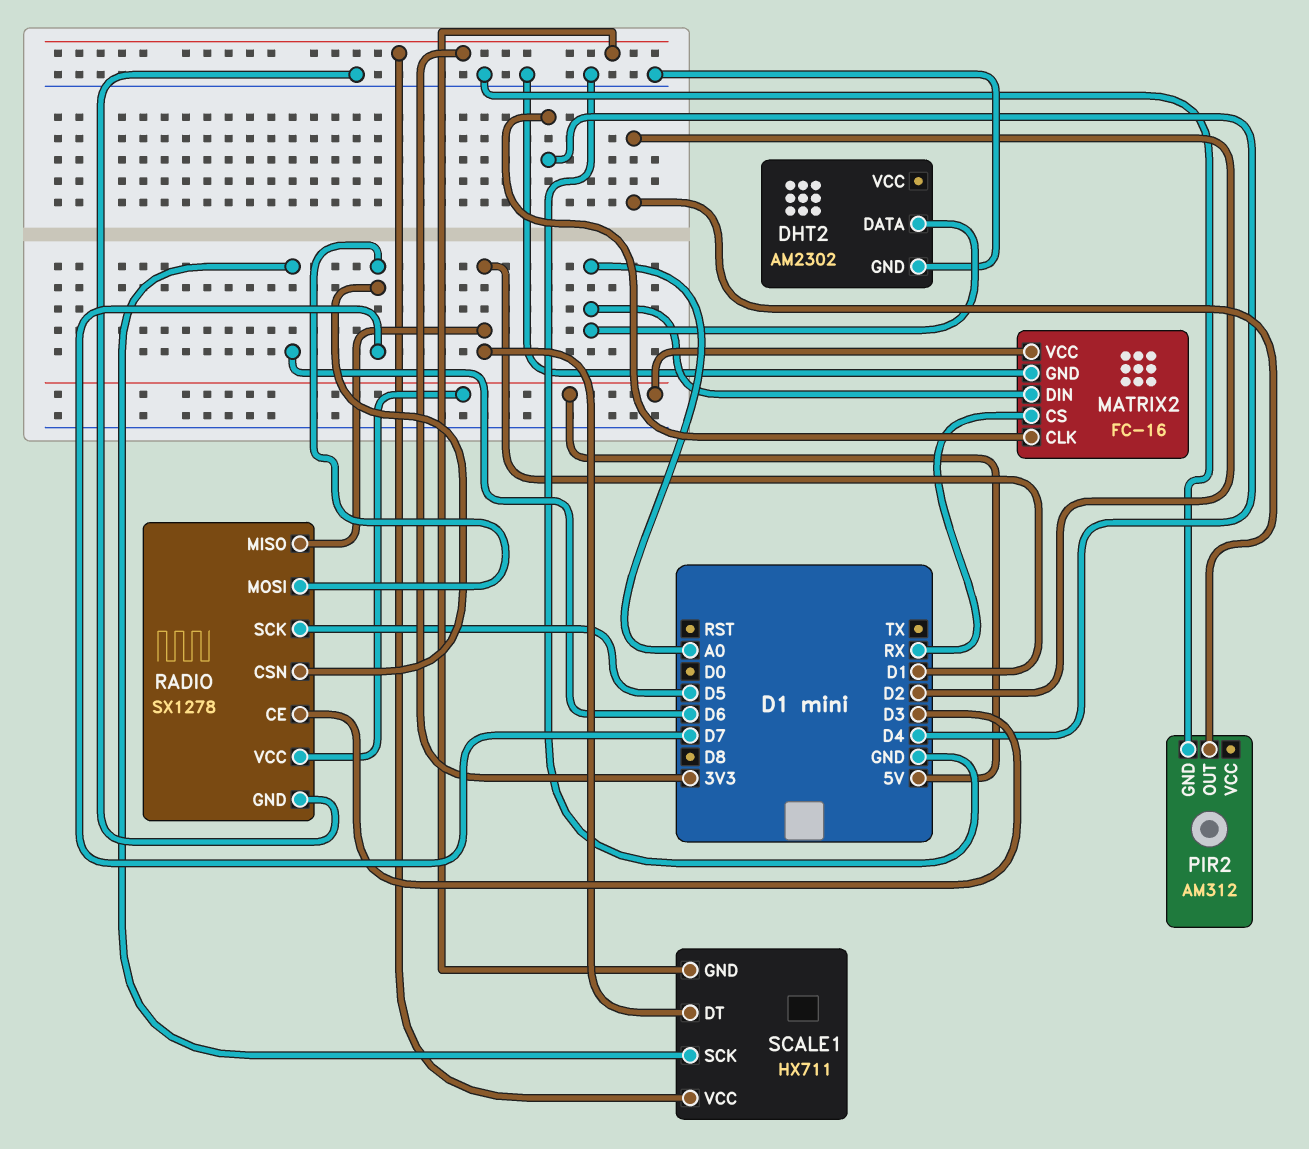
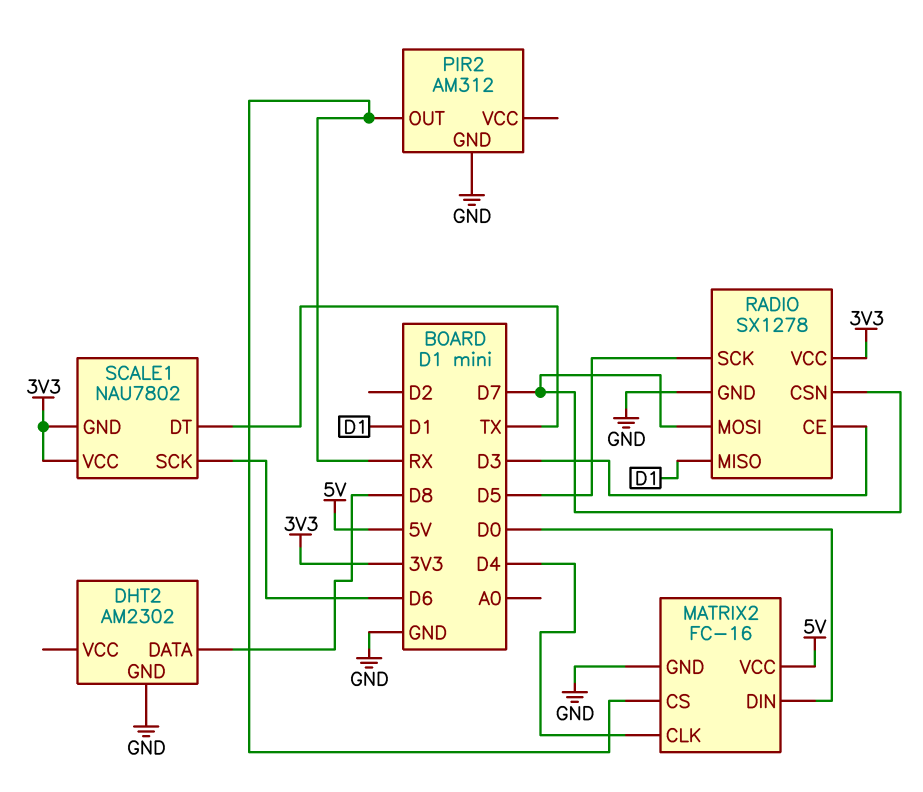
DHT2 pin DATA: A0 -> D8
MATRIX2 pin DIN: A0 -> D0
PIR2 pin OUT: D2 -> RX
RADIO pin VCC: 5V -> 3V3
SCALE1: HX711 -> NAU7802
SCALE1 pin DT: D1 -> TX

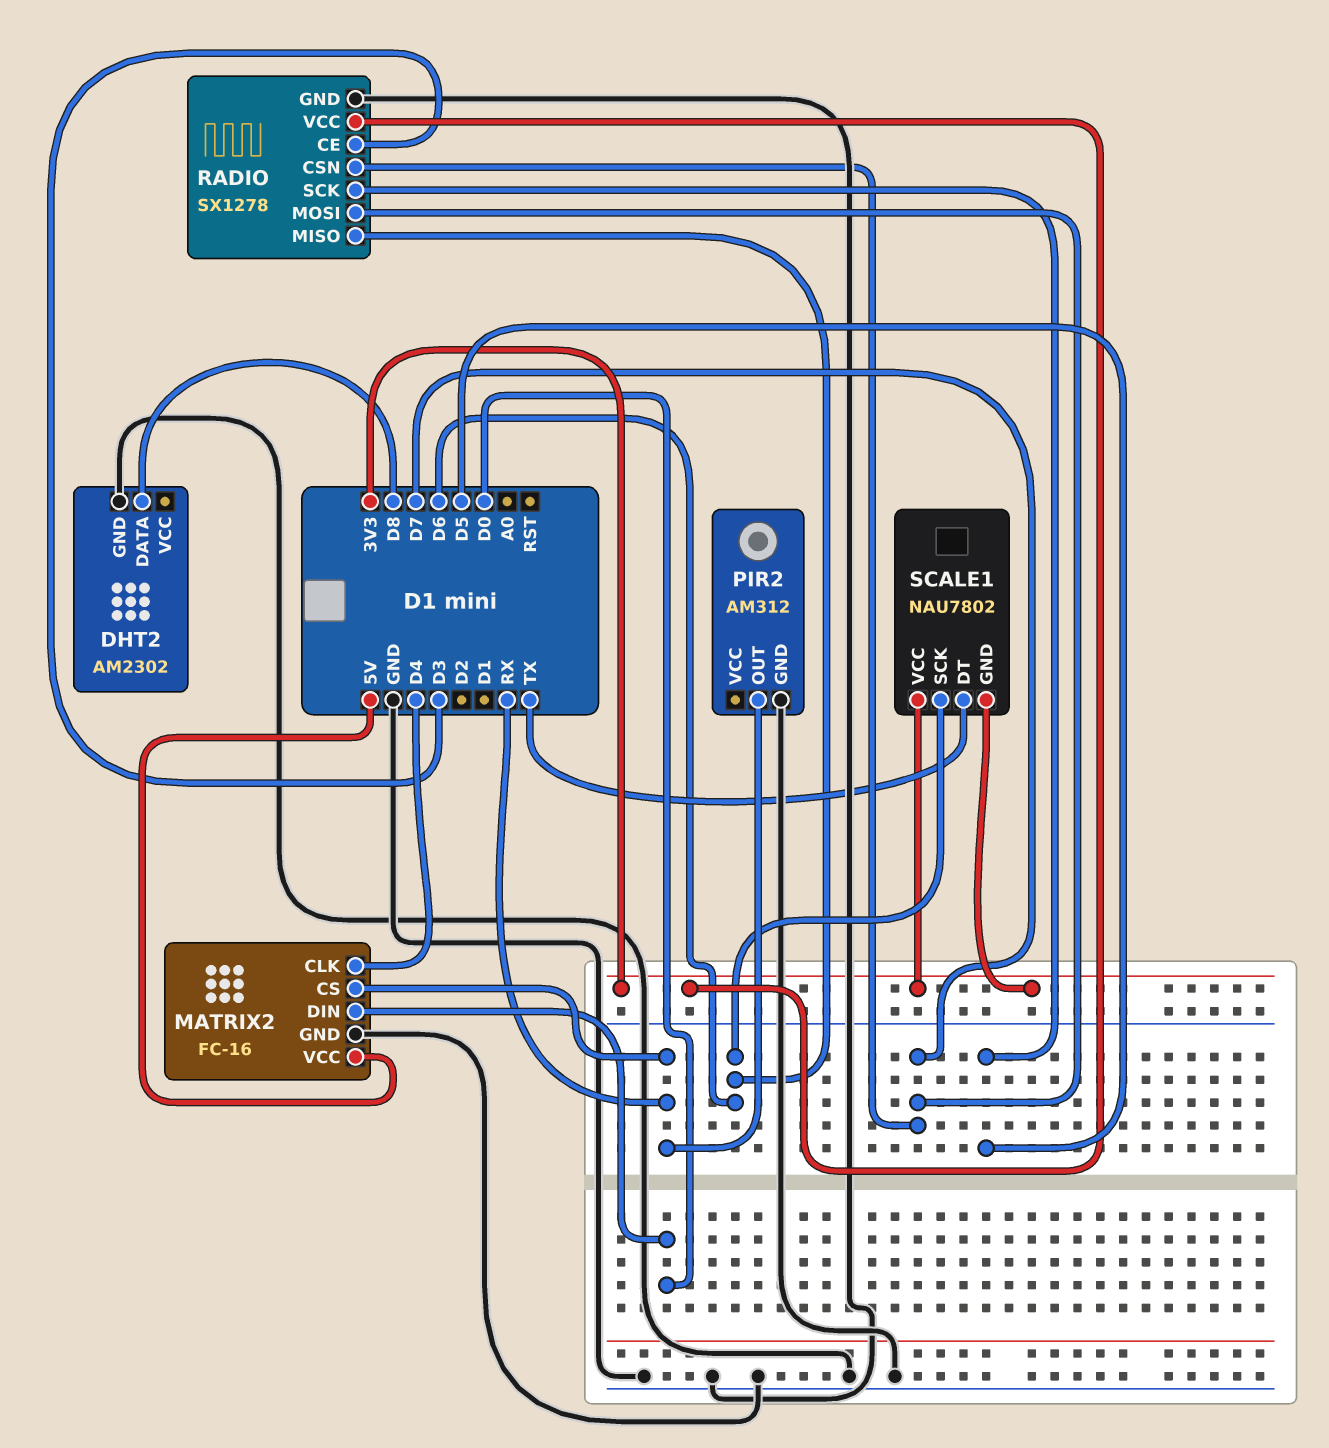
RADIO pin MISO: D1 -> D6

